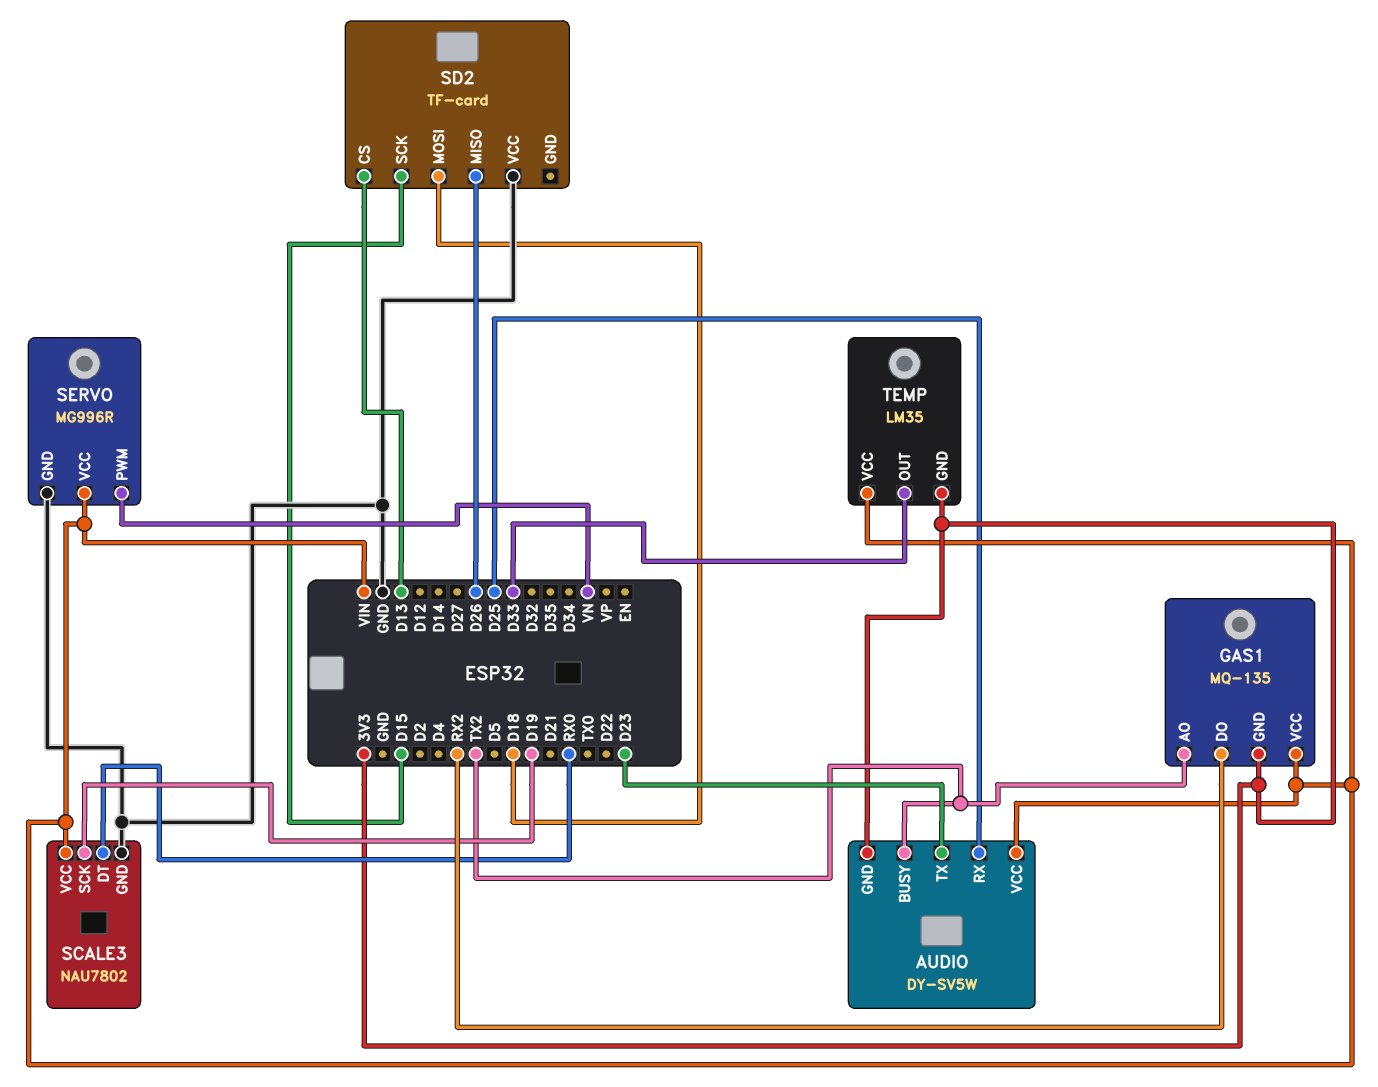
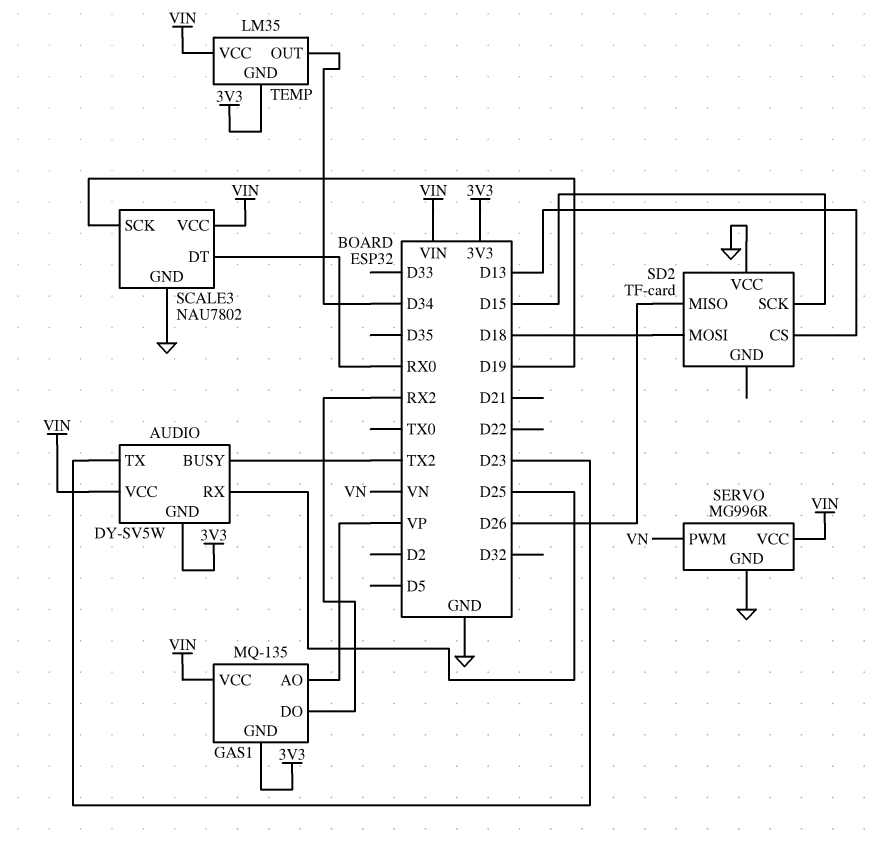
GAS1 pin AO: TX2 -> VP
TEMP pin OUT: D33 -> D34

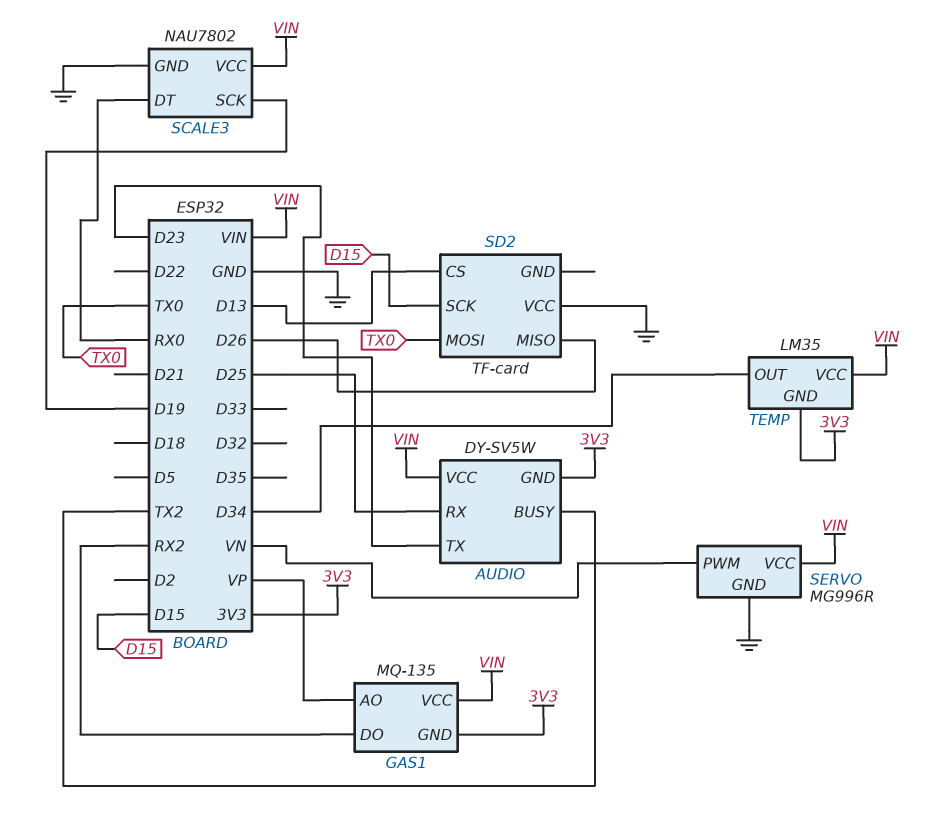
SD2 pin MOSI: D18 -> TX0

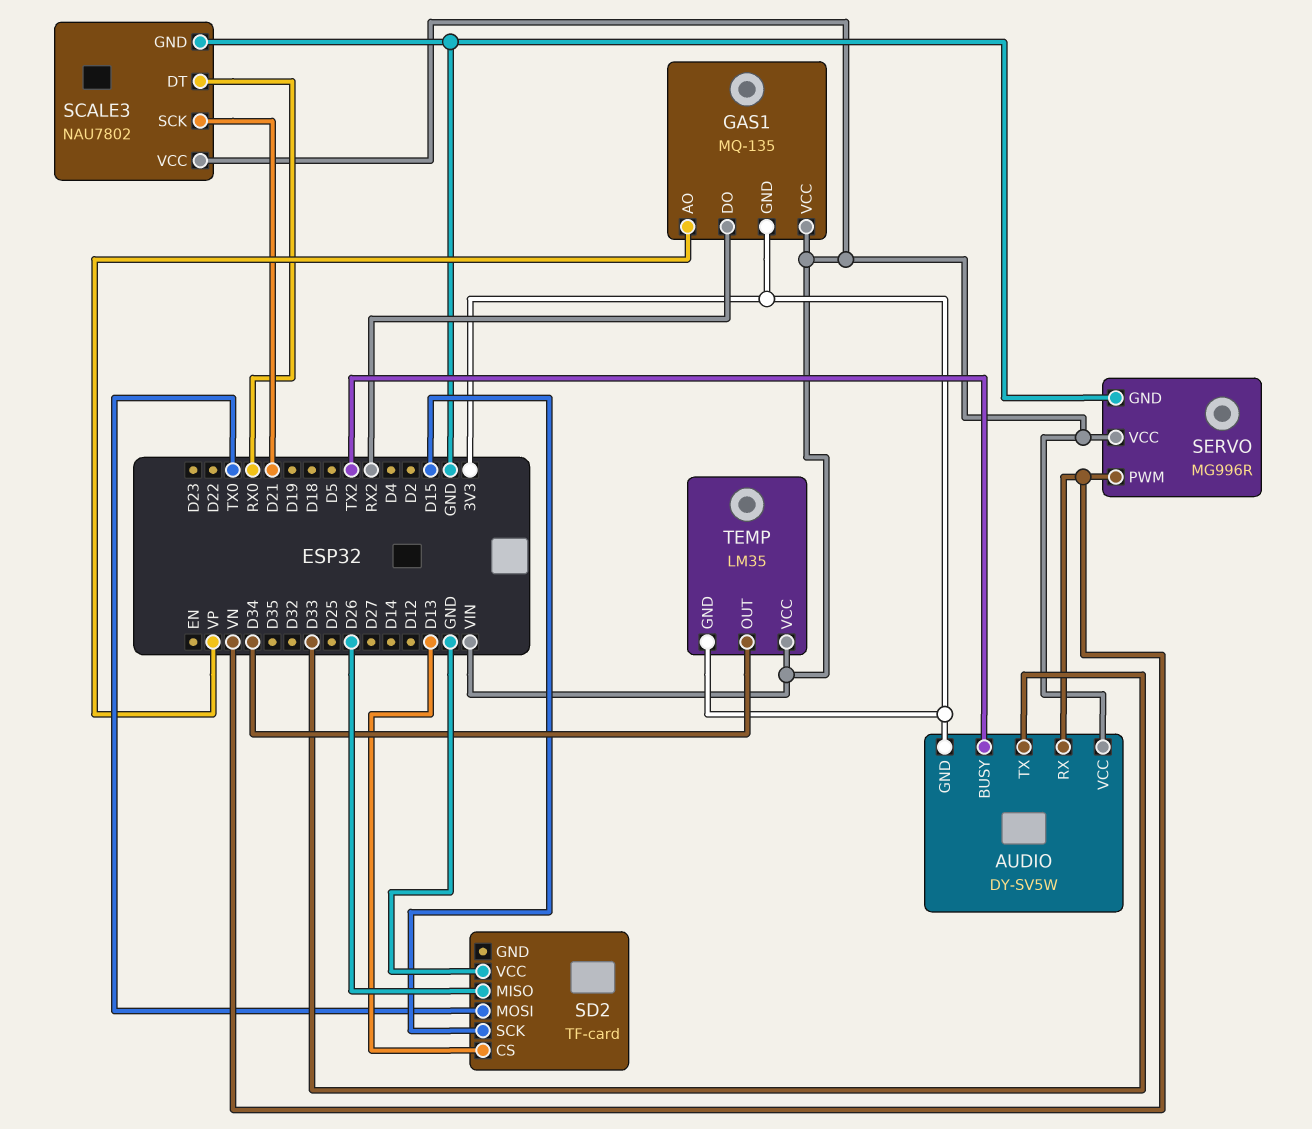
AUDIO pin RX: D25 -> VN
AUDIO pin TX: D23 -> D33
SCALE3 pin SCK: D19 -> D21

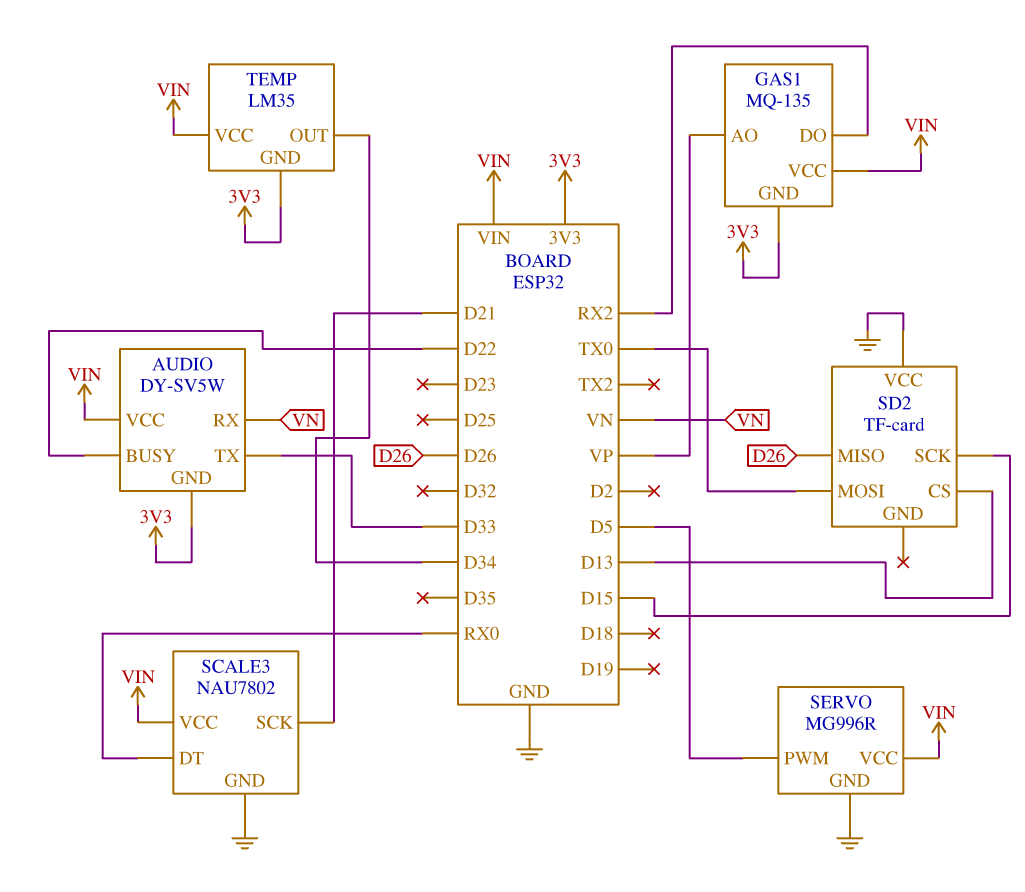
AUDIO pin BUSY: TX2 -> D22
SERVO pin PWM: VN -> D5

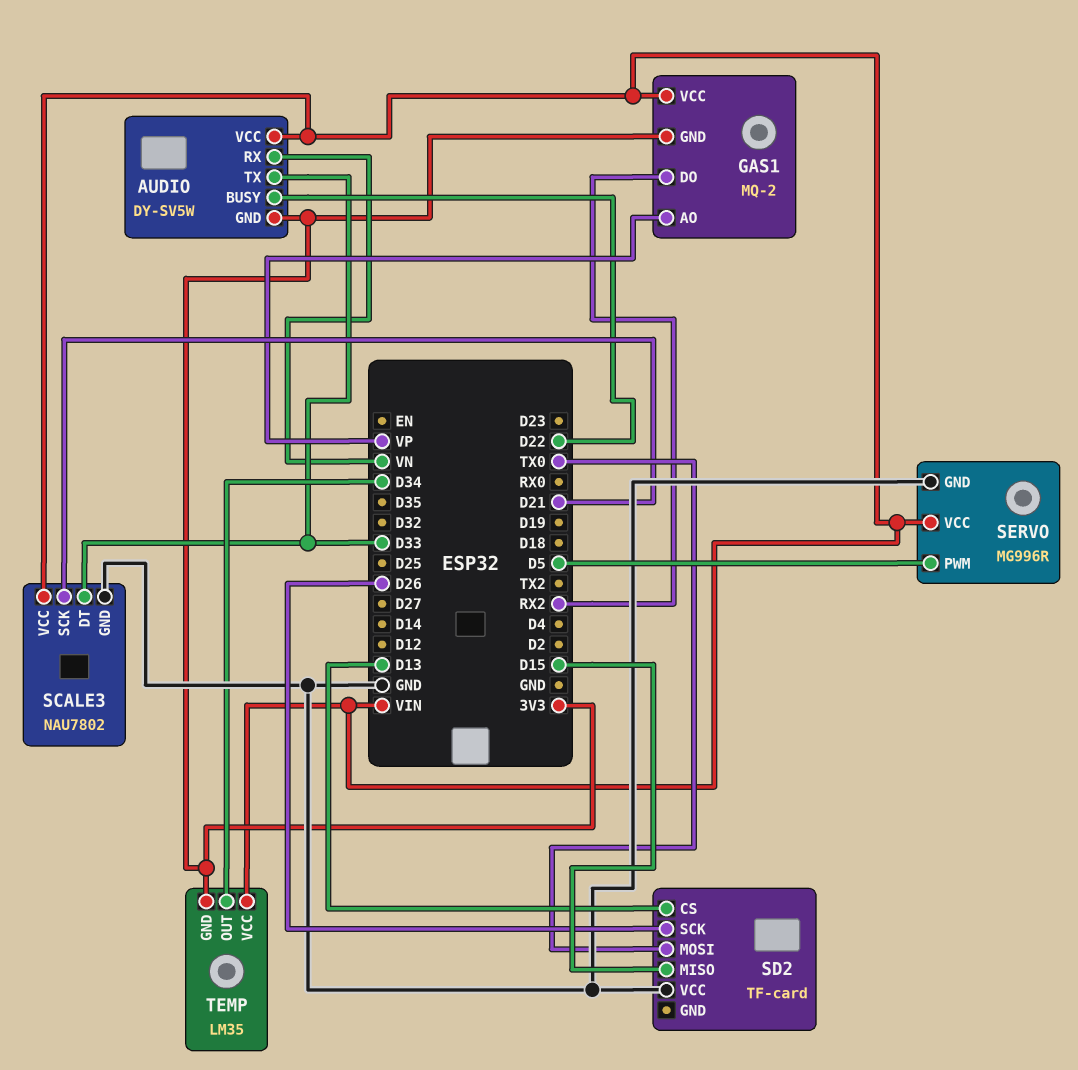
GAS1: MQ-135 -> MQ-2
SCALE3 pin DT: RX0 -> D33
SD2 pin MISO: D26 -> D15
SD2 pin SCK: D15 -> D26

